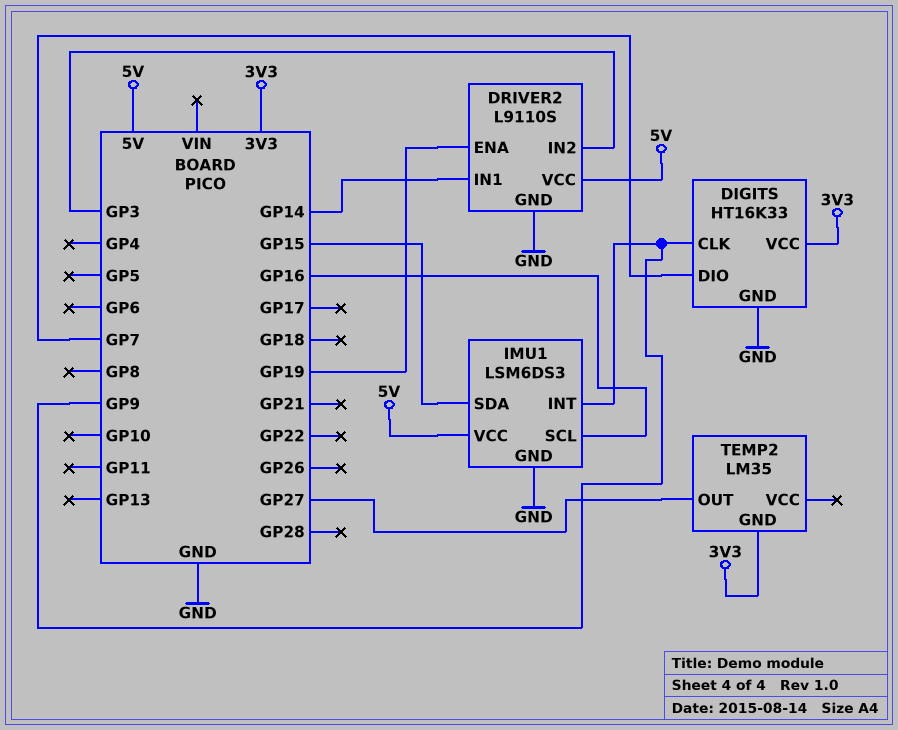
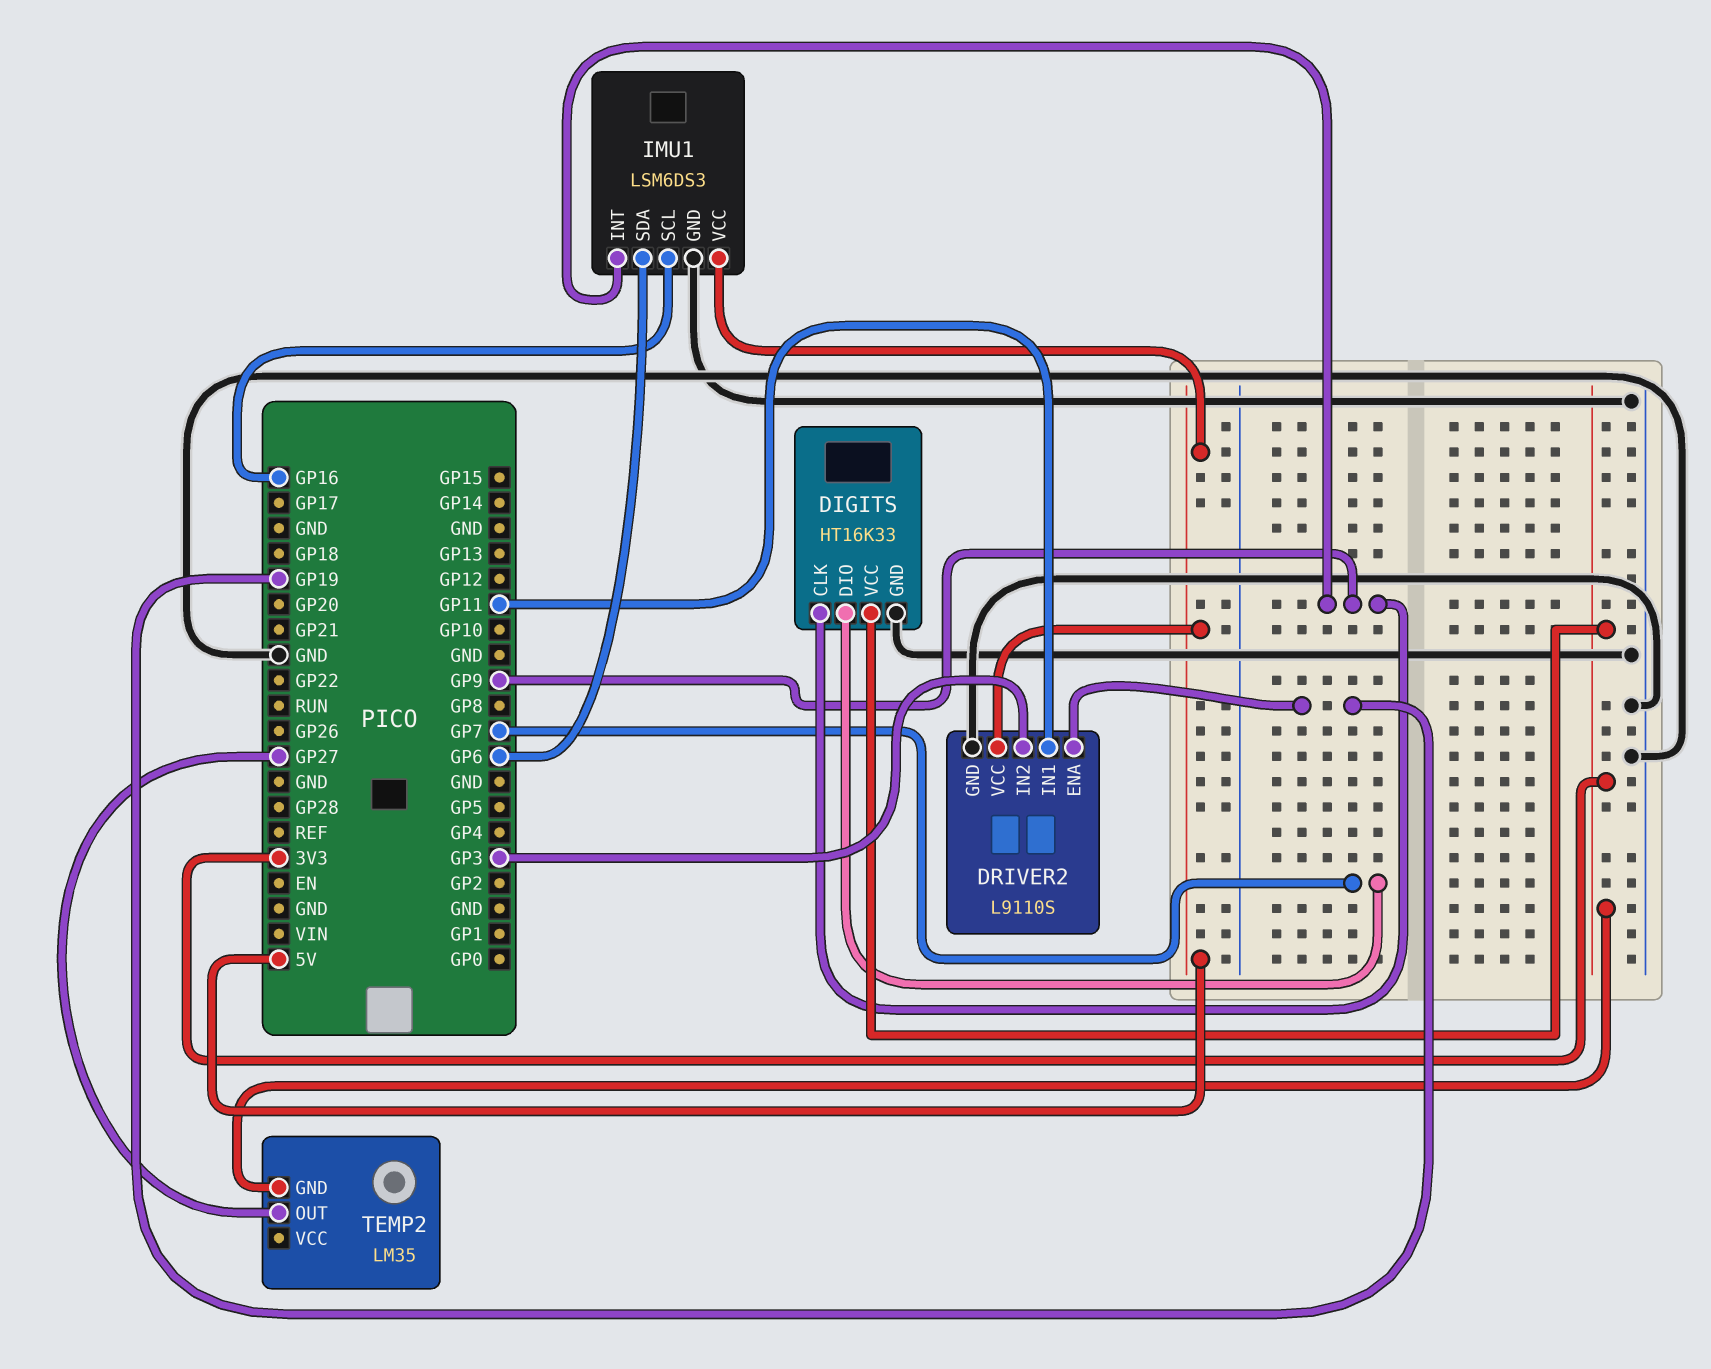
DRIVER2 pin IN1: GP14 -> GP11
IMU1 pin SDA: GP15 -> GP6

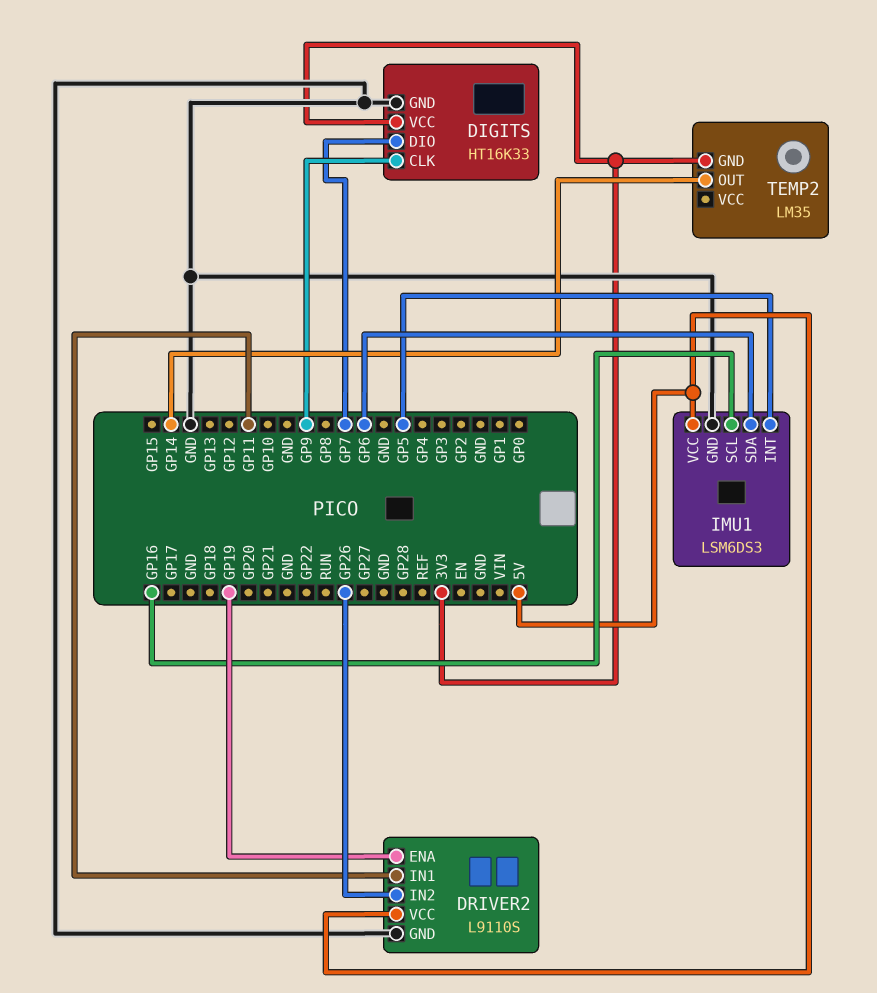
DRIVER2 pin IN2: GP3 -> GP26
IMU1 pin INT: GP9 -> GP5
TEMP2 pin OUT: GP27 -> GP14

